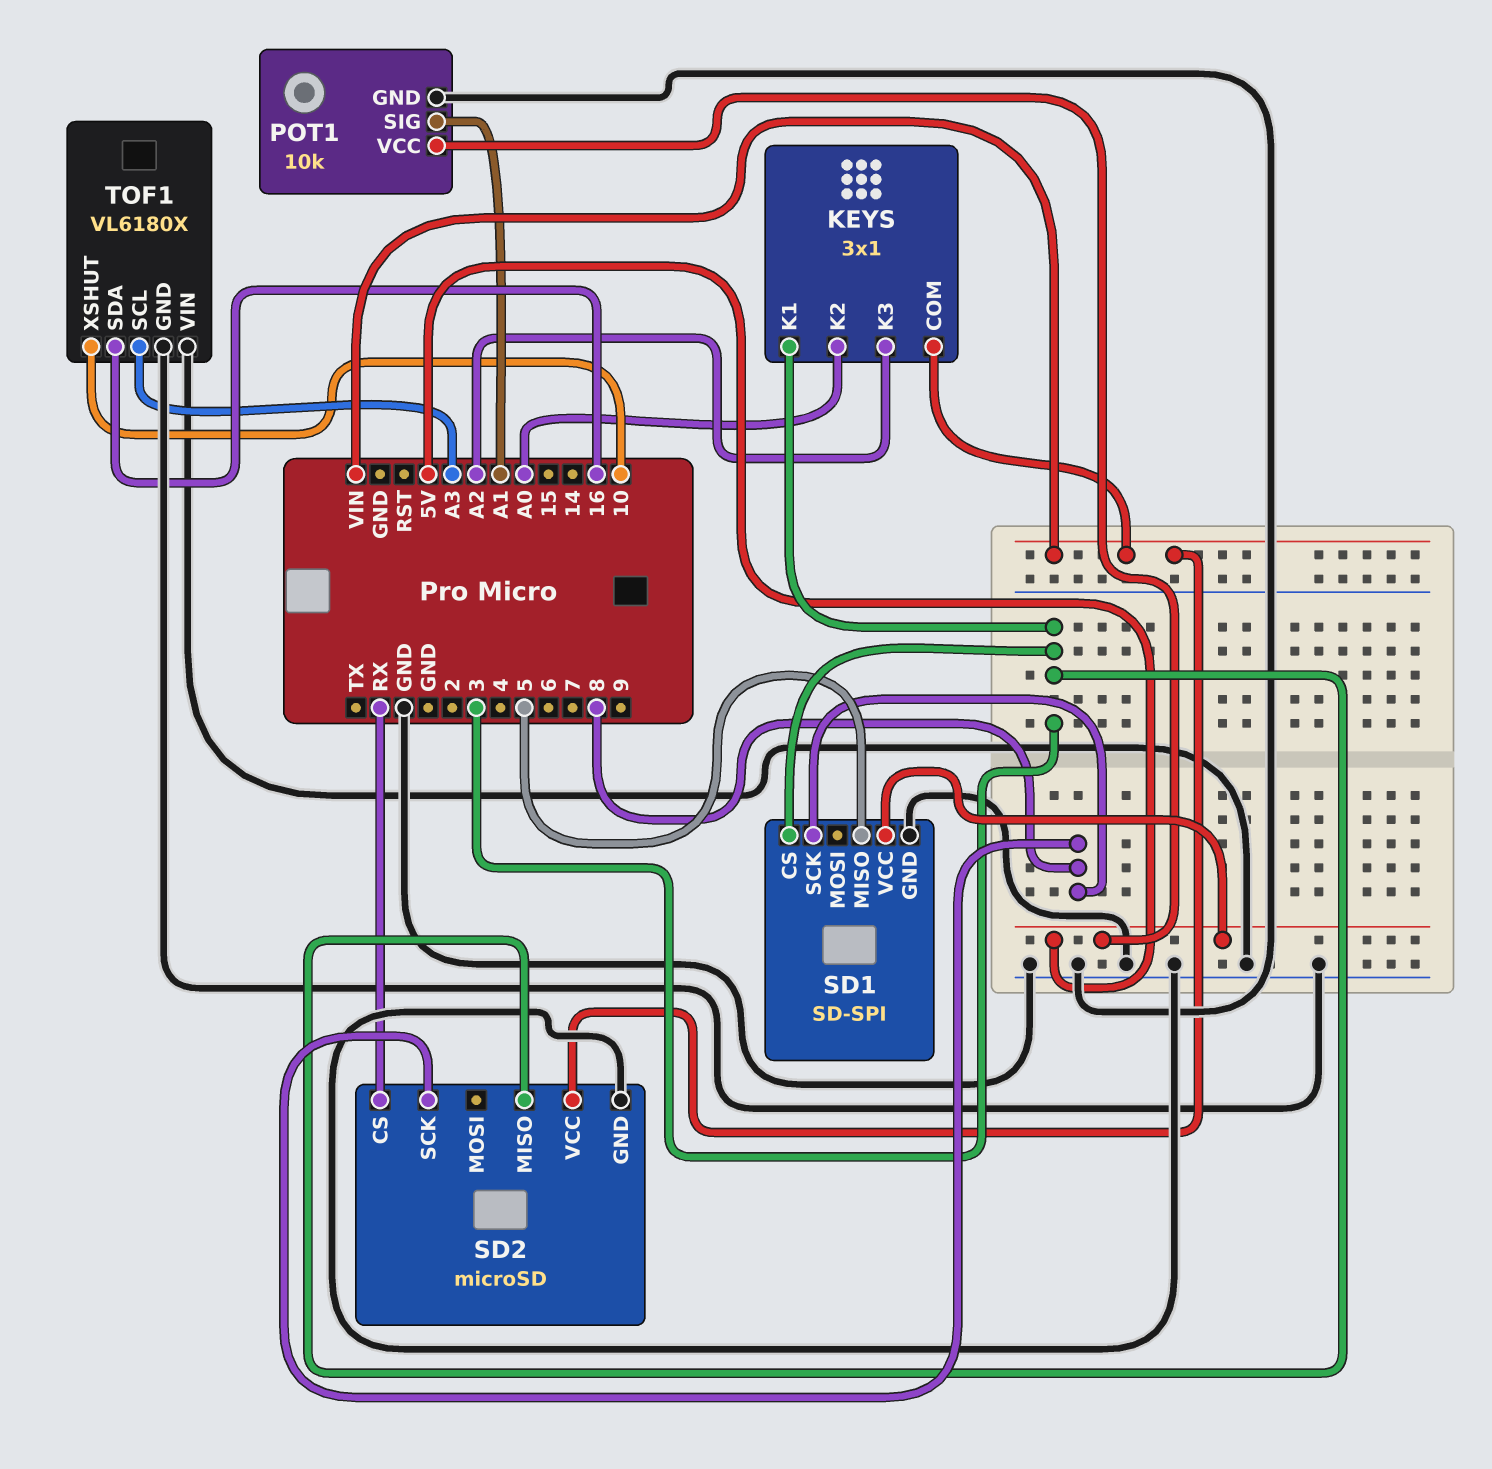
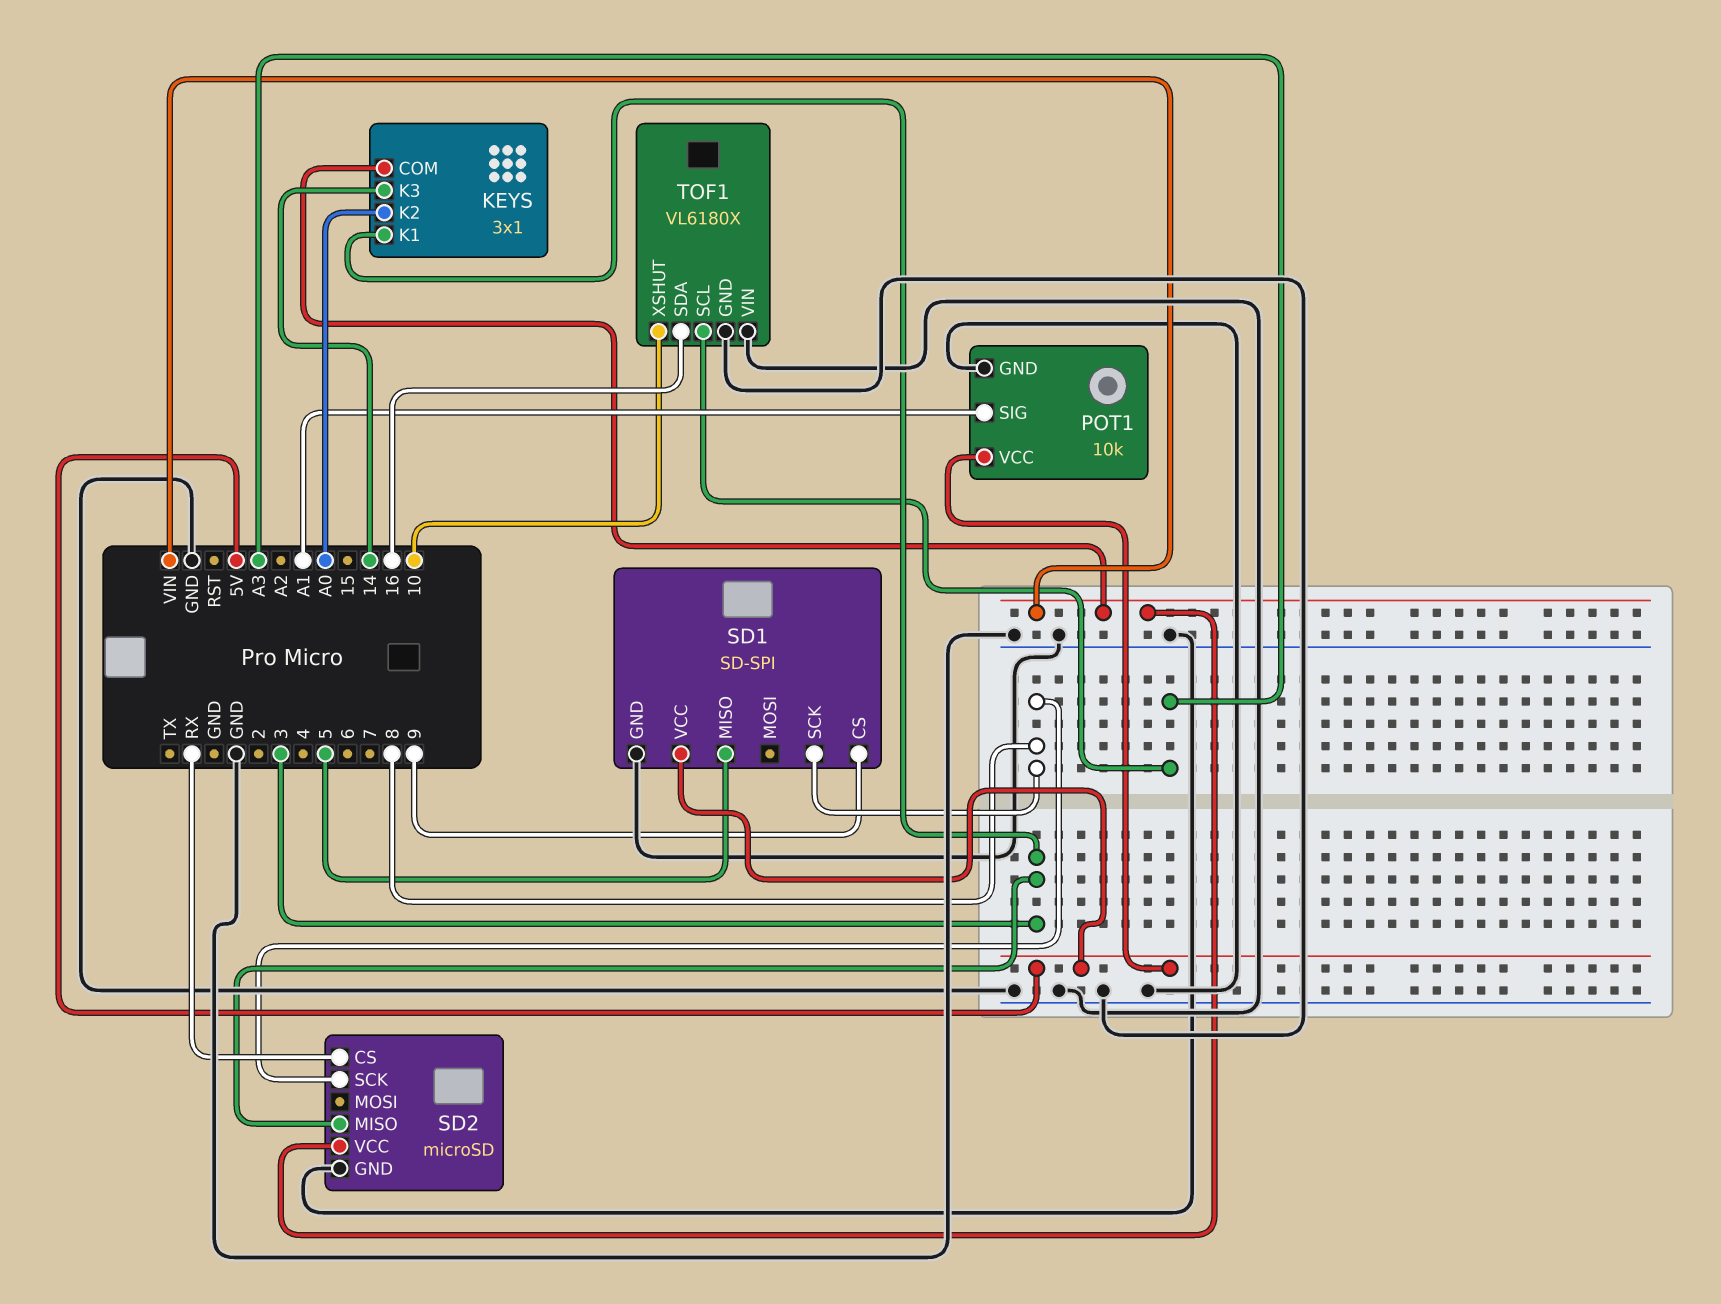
KEYS pin K3: A2 -> 14
SD1 pin CS: 3 -> 9

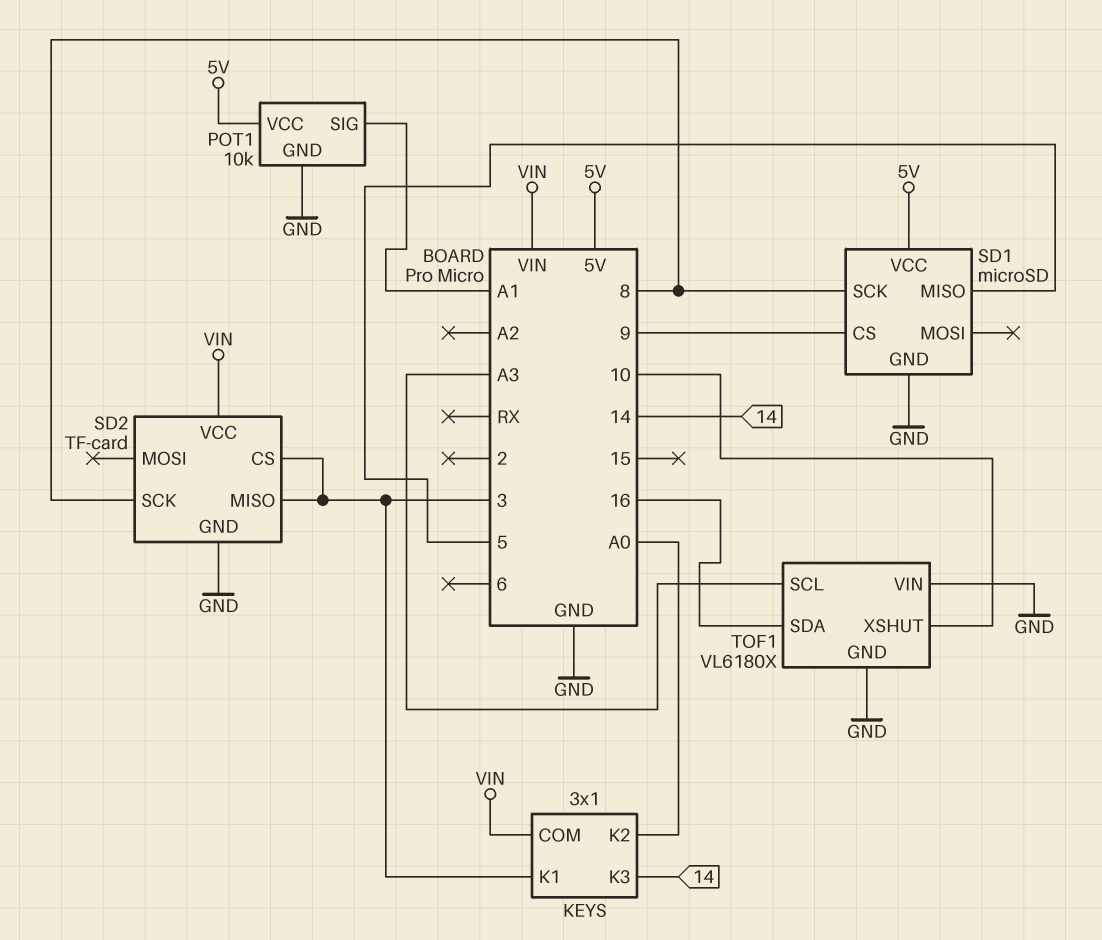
SD1: SD-SPI -> microSD
SD2: microSD -> TF-card
SD2 pin CS: RX -> 3

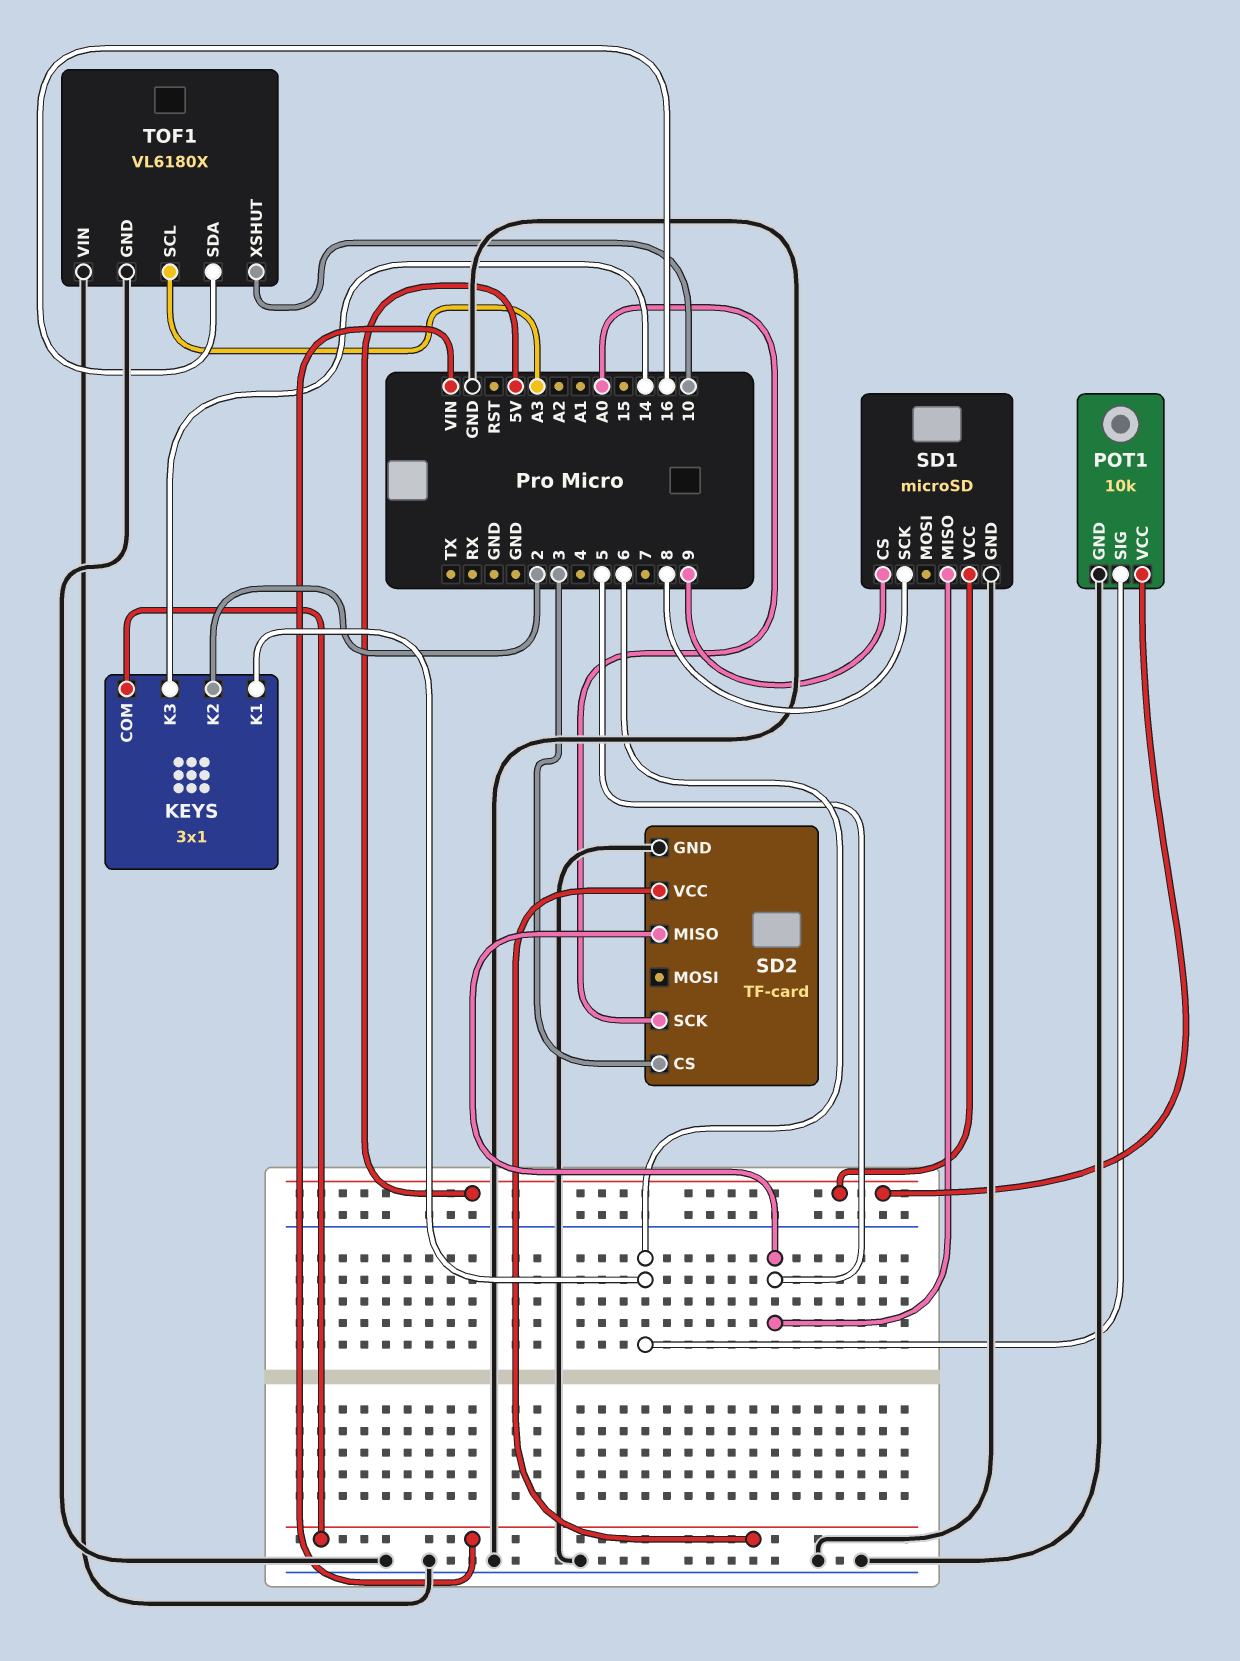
KEYS pin K1: 3 -> 6
KEYS pin K2: A0 -> 2
POT1 pin SIG: A1 -> 6
SD2 pin MISO: 3 -> 5
SD2 pin SCK: 8 -> A0

